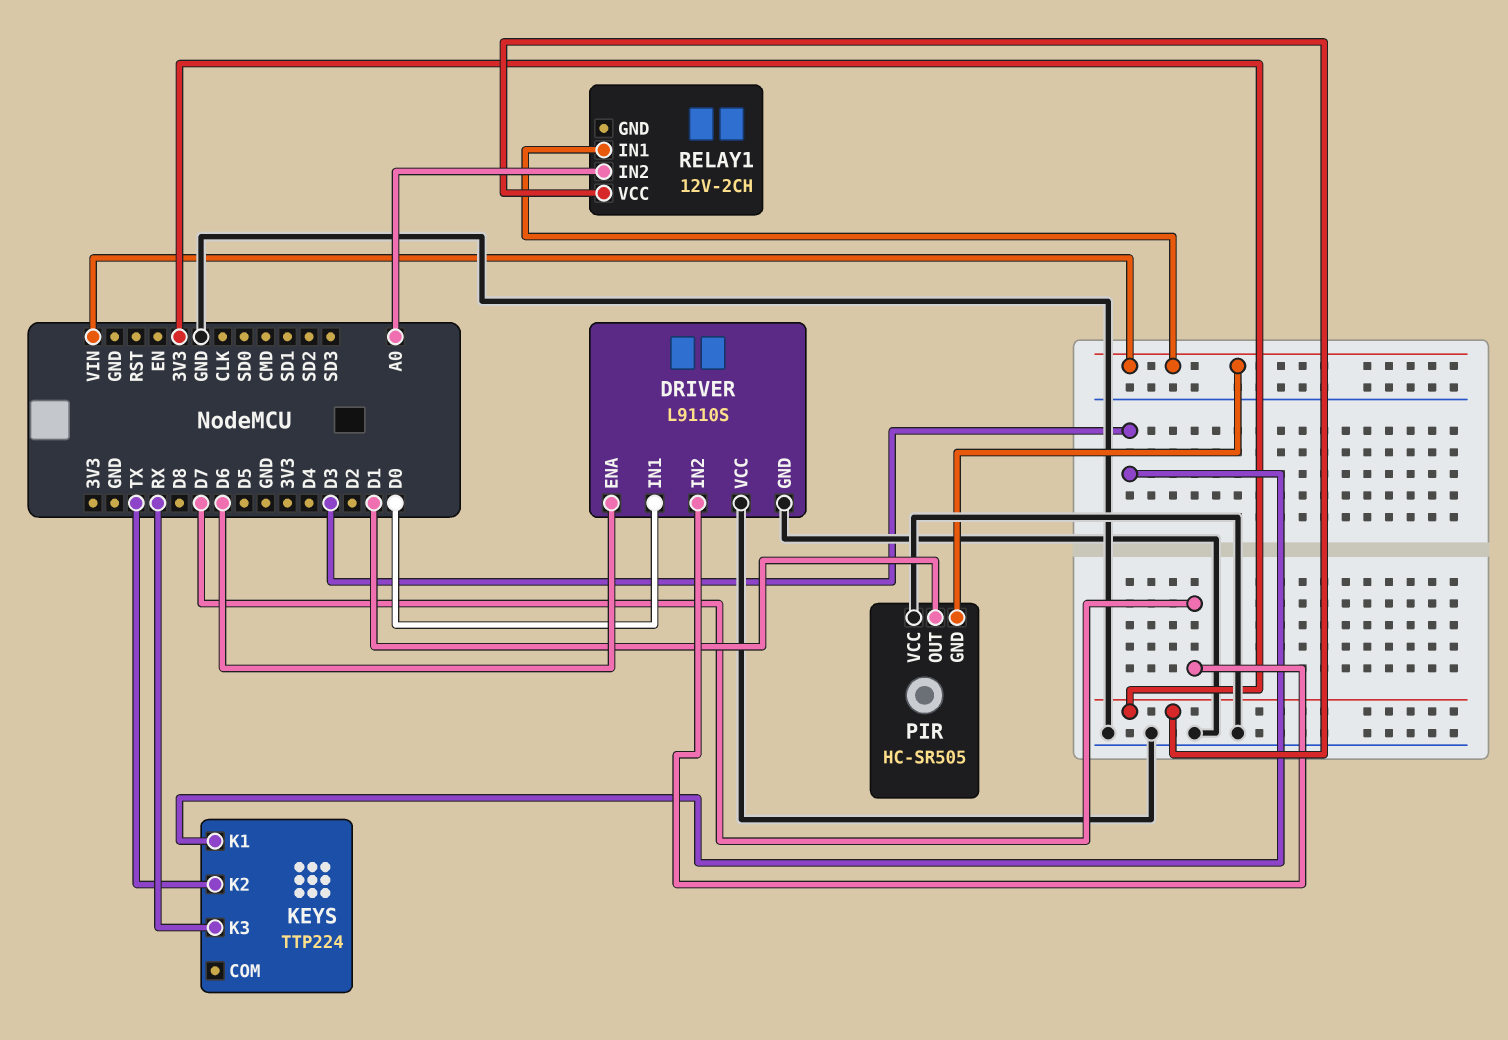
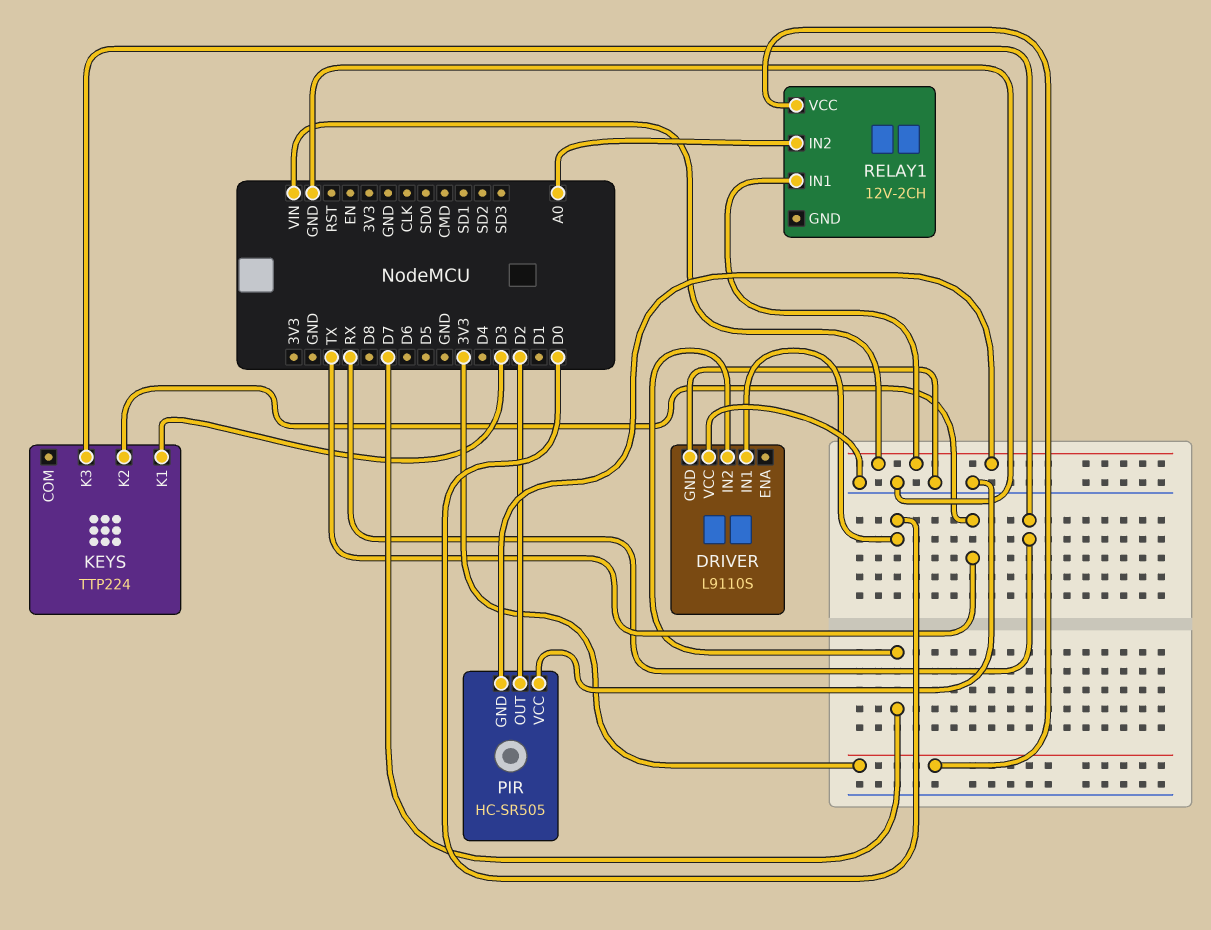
DRIVER pin ENA: D6 -> none
PIR pin OUT: D1 -> D2

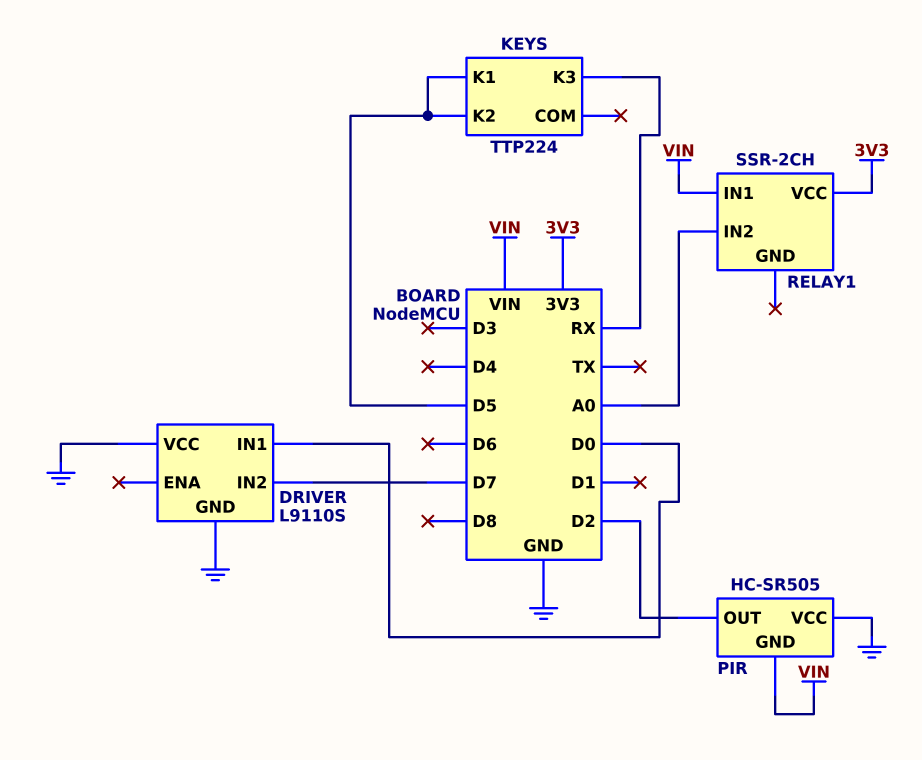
KEYS pin K1: D3 -> D5
KEYS pin K2: TX -> D5
RELAY1: 12V-2CH -> SSR-2CH

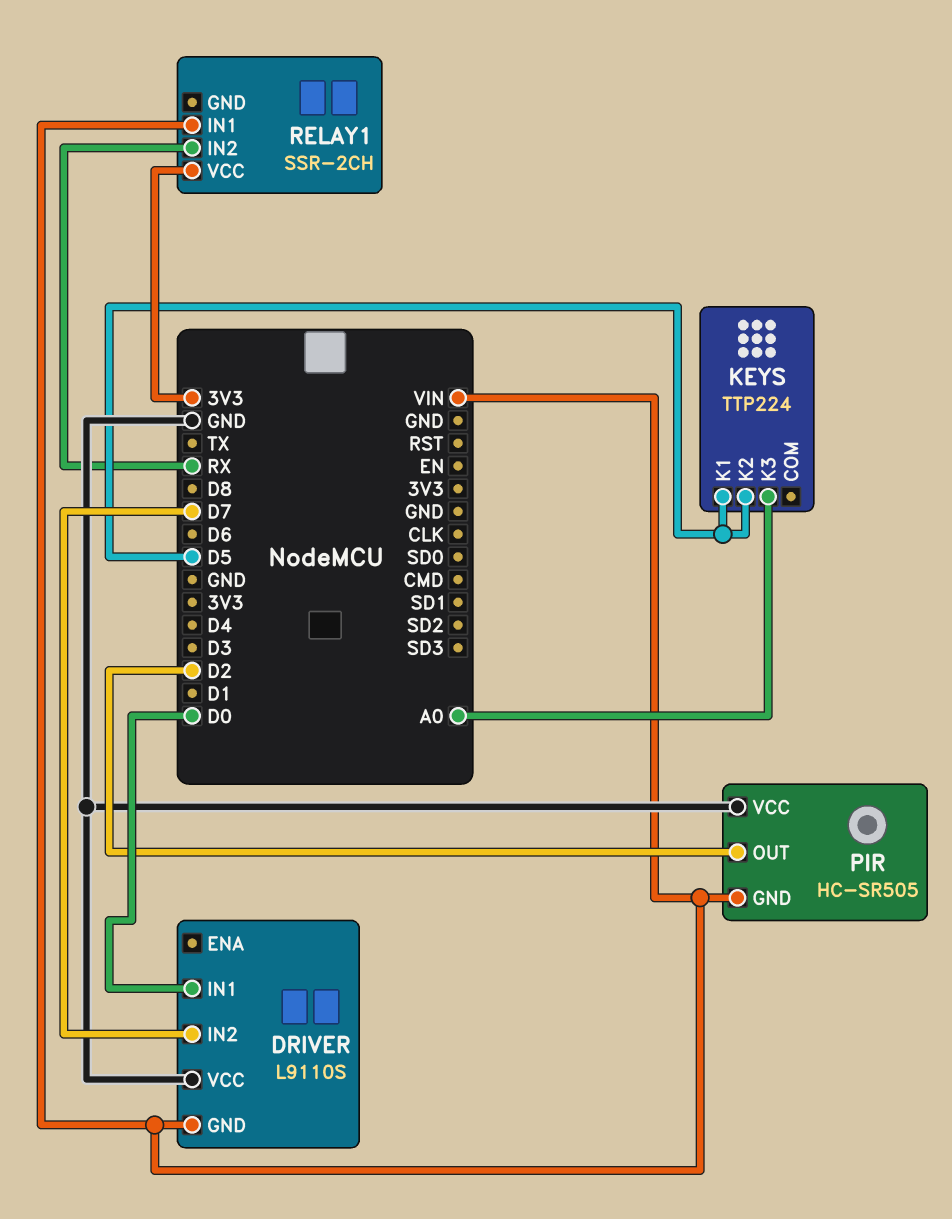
DRIVER pin GND: GND -> VIN
KEYS pin K3: RX -> A0
RELAY1 pin IN2: A0 -> RX

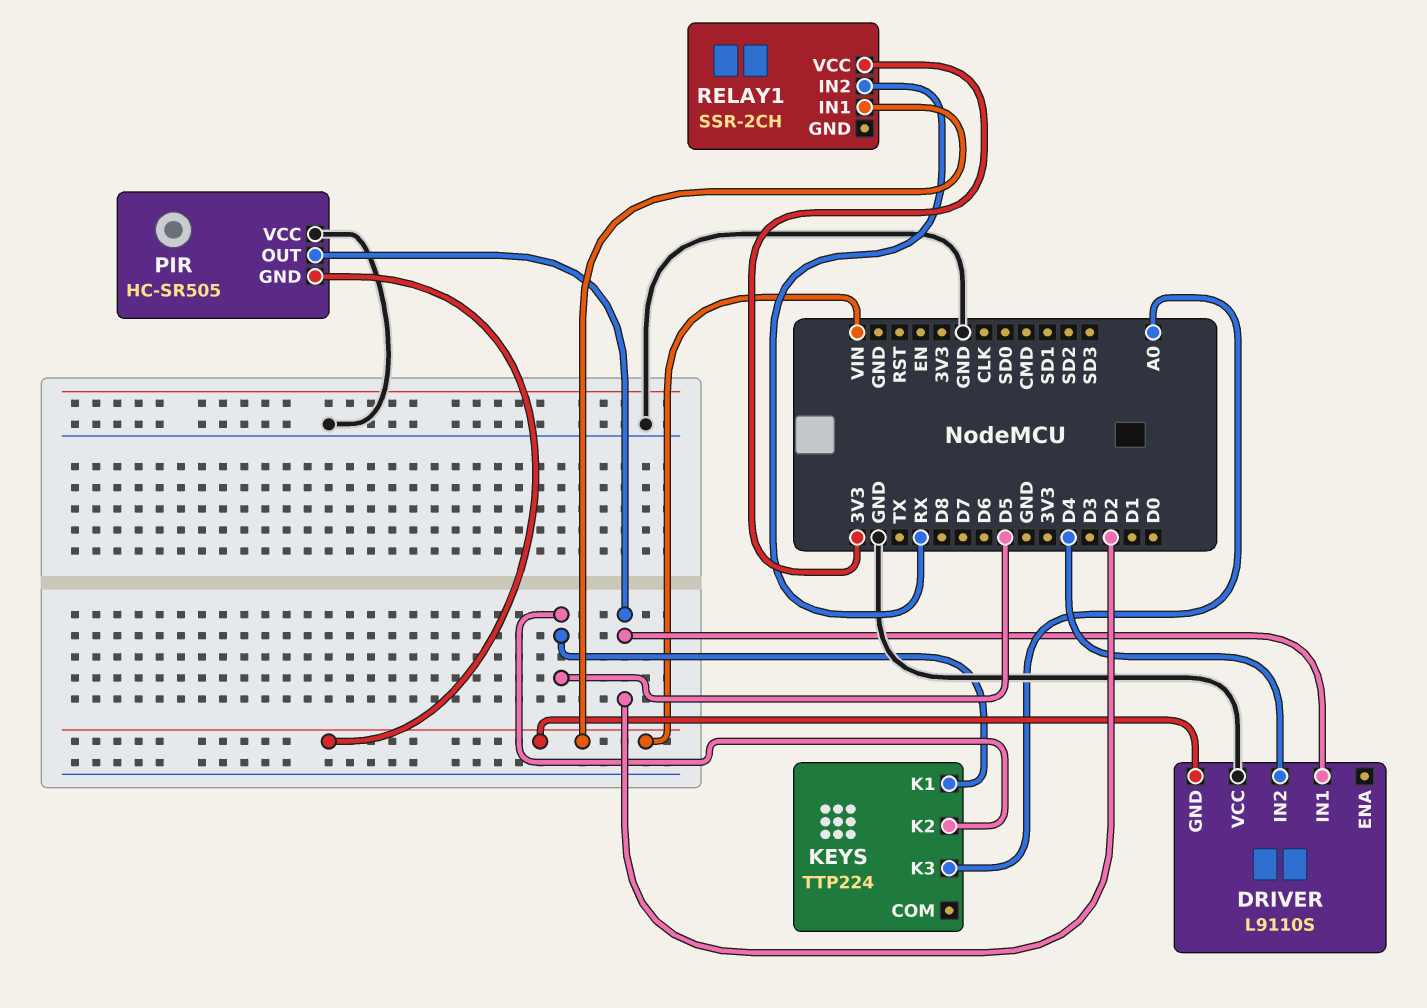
DRIVER pin IN1: D0 -> D2
DRIVER pin IN2: D7 -> D4

